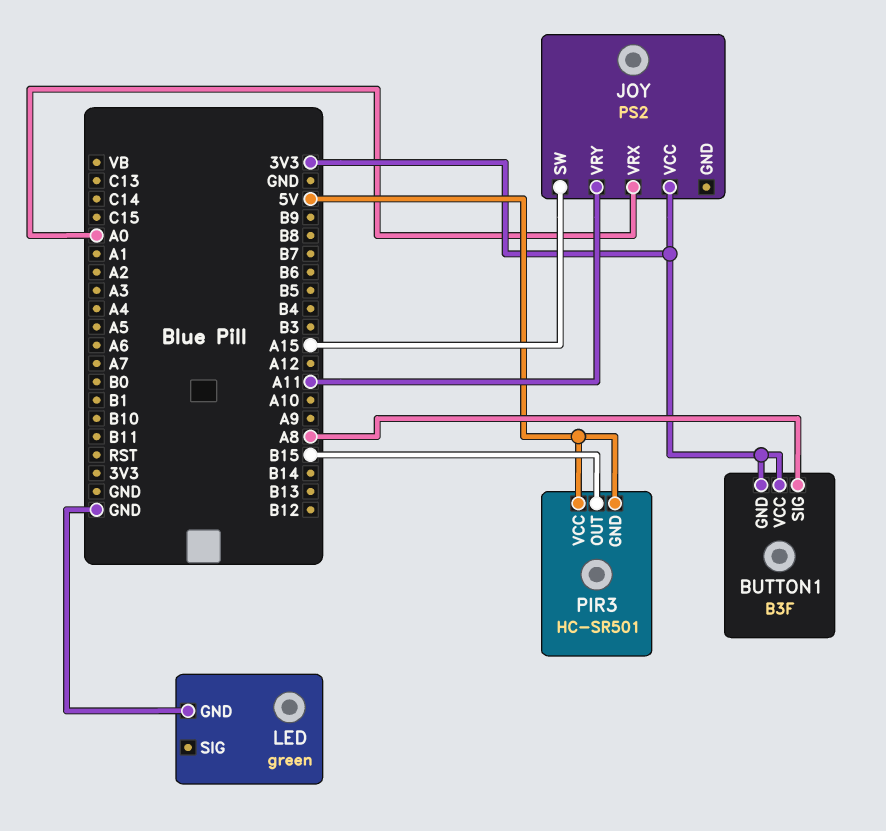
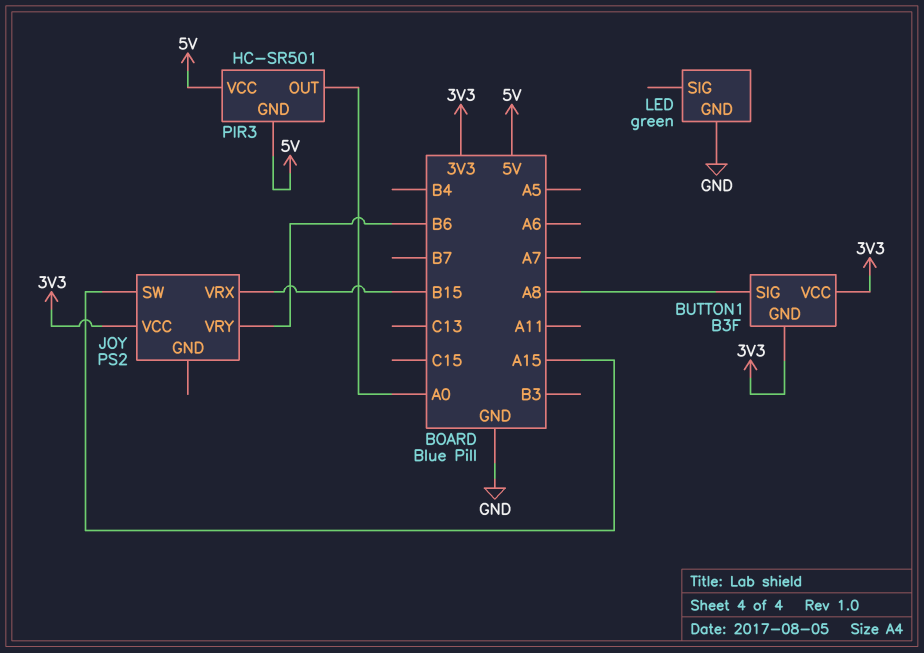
JOY pin VRX: A0 -> B15
JOY pin VRY: A11 -> B6
PIR3 pin OUT: B15 -> A0

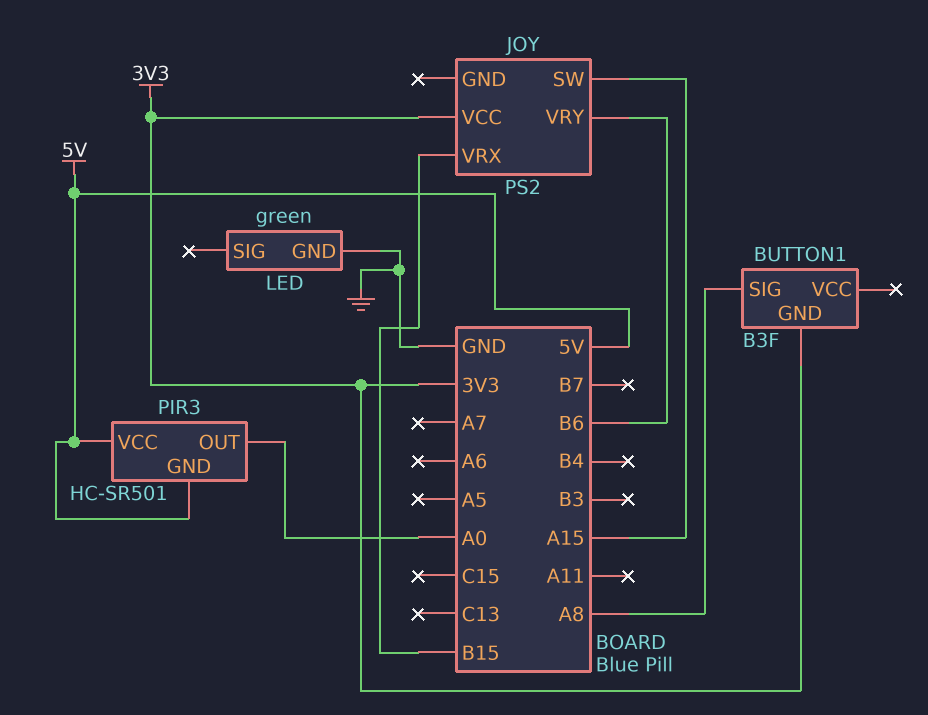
BUTTON1 pin VCC: 3V3 -> none

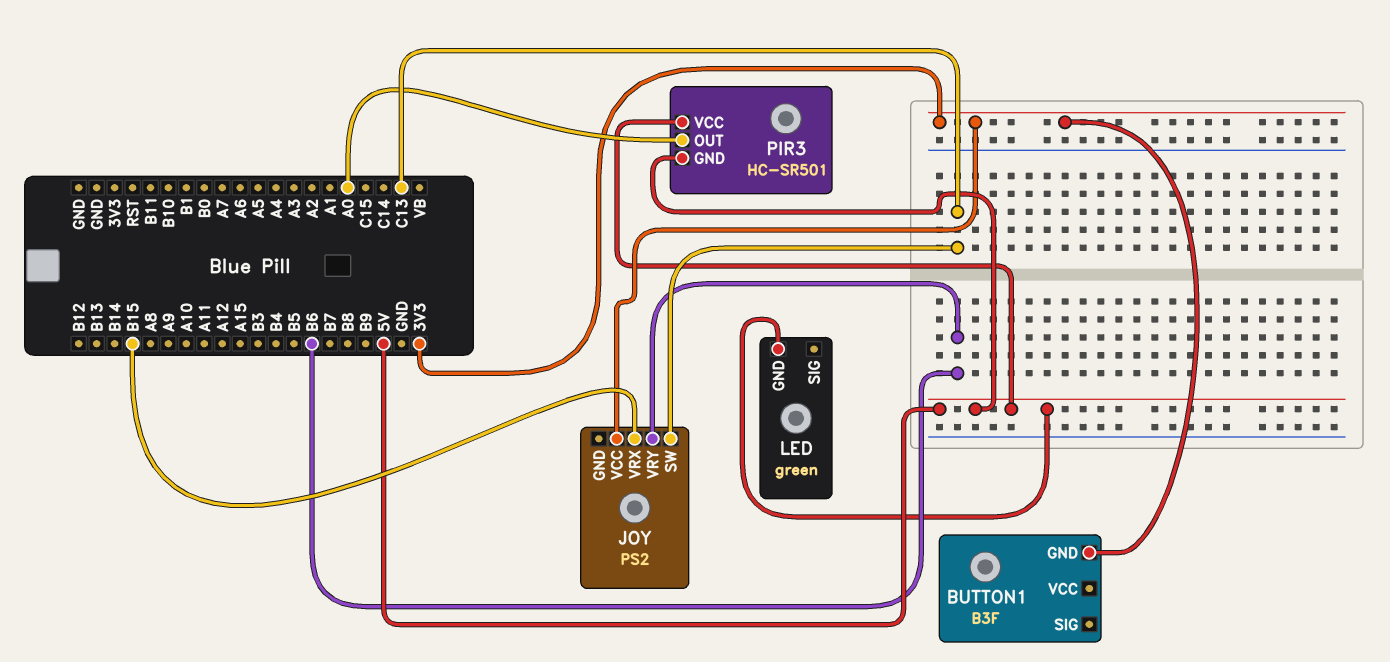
BUTTON1 pin SIG: A8 -> none
JOY pin SW: A15 -> C13
LED pin GND: GND -> 5V

